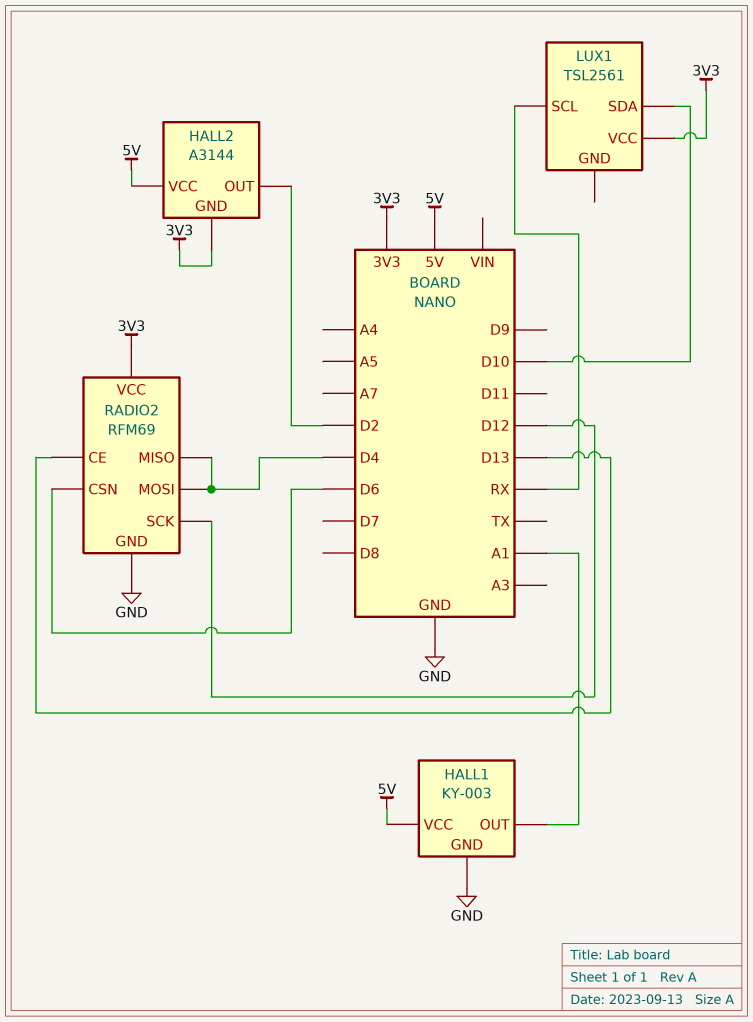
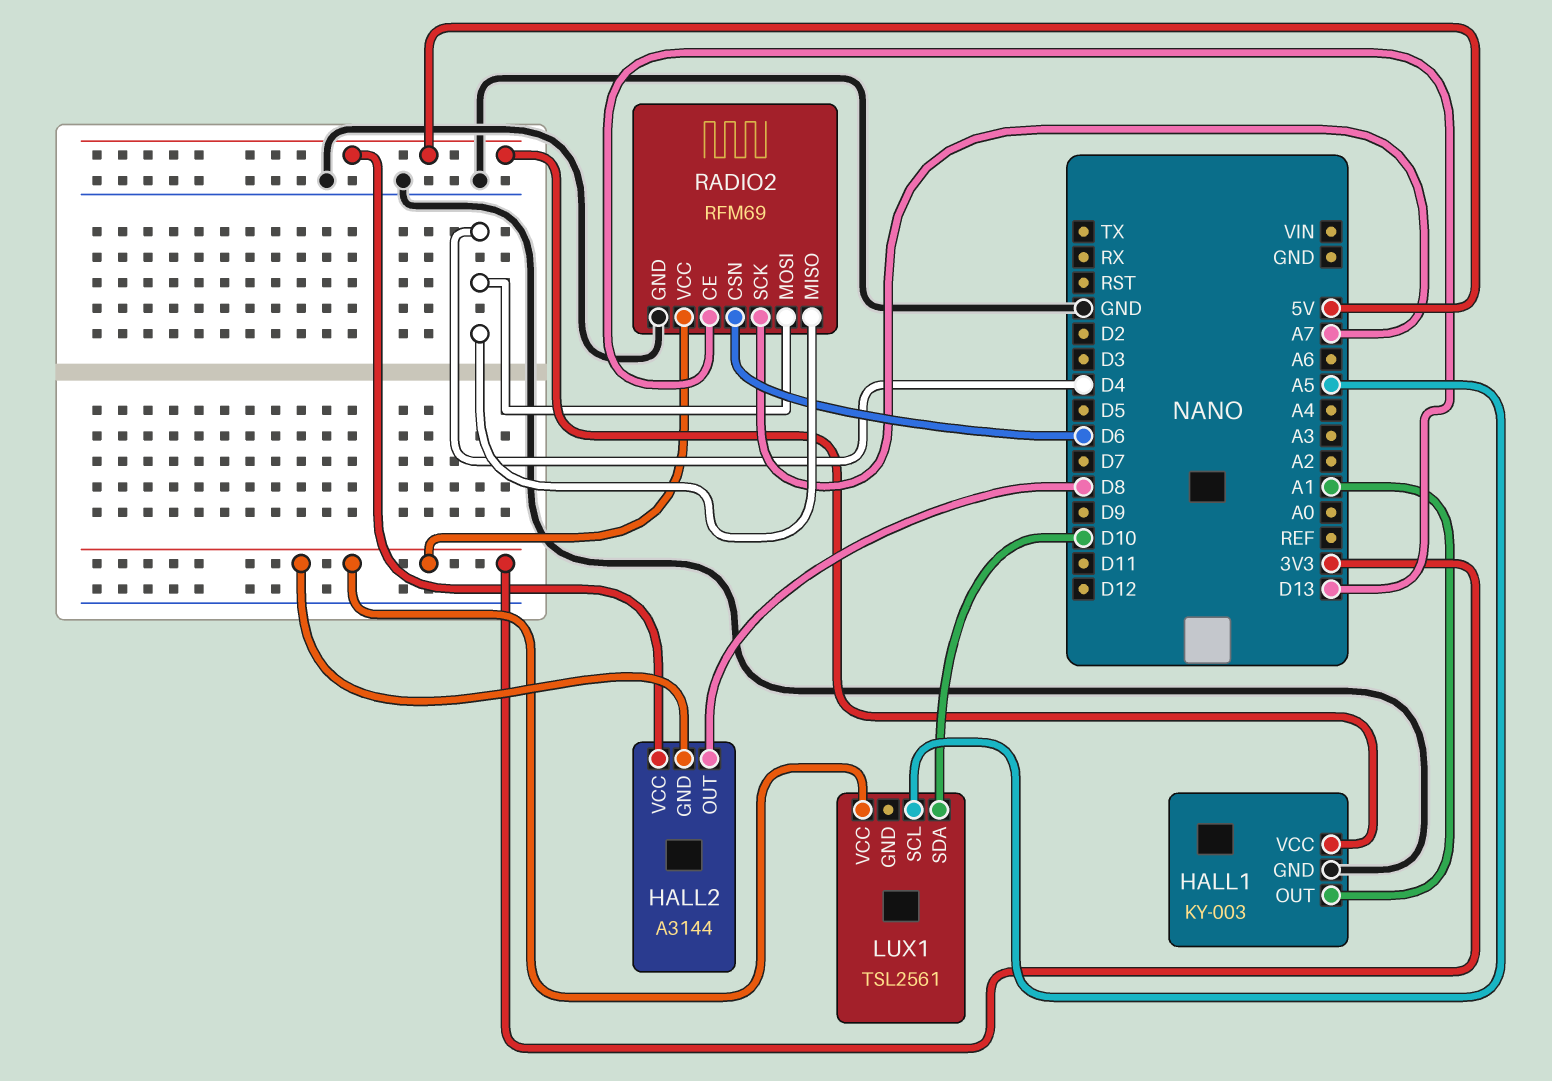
HALL2 pin OUT: D2 -> D8
LUX1 pin SCL: RX -> A5
RADIO2 pin SCK: D12 -> A7

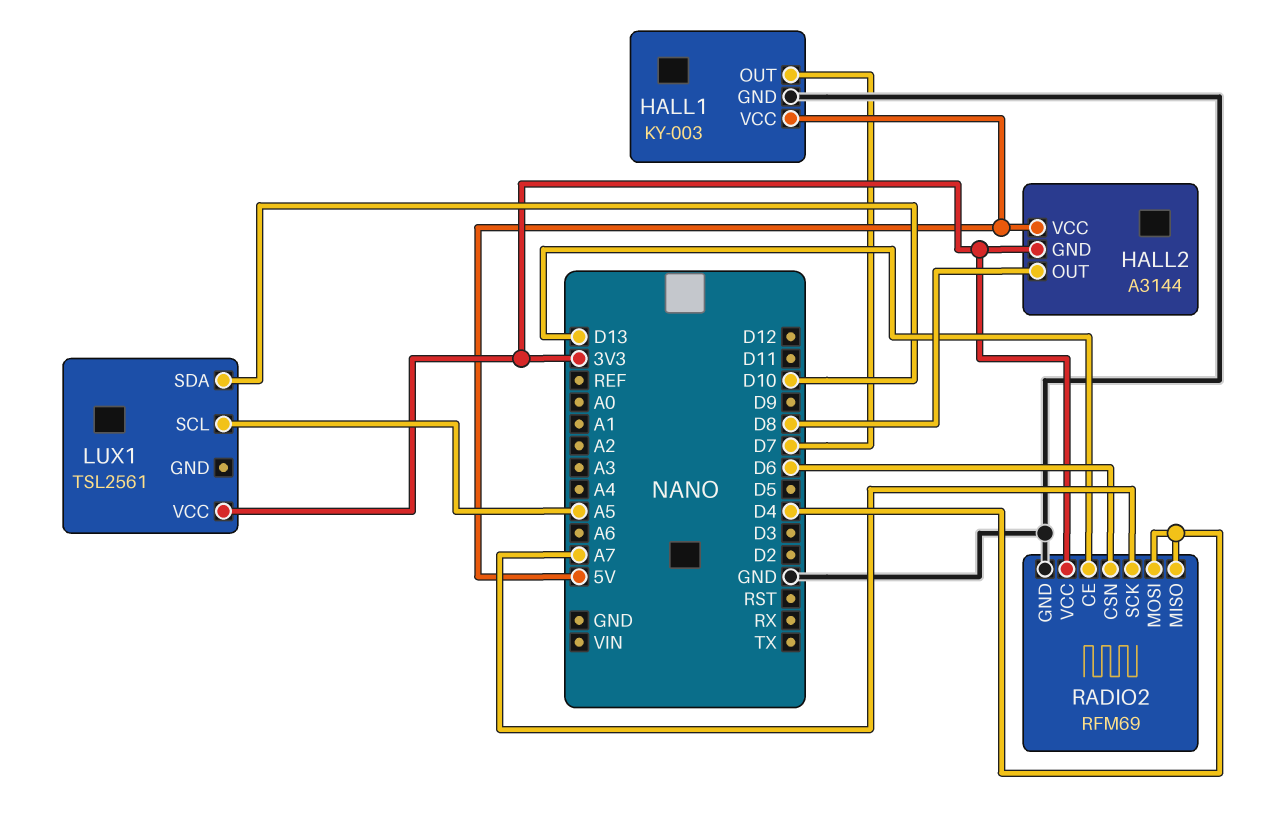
HALL1 pin OUT: A1 -> D7

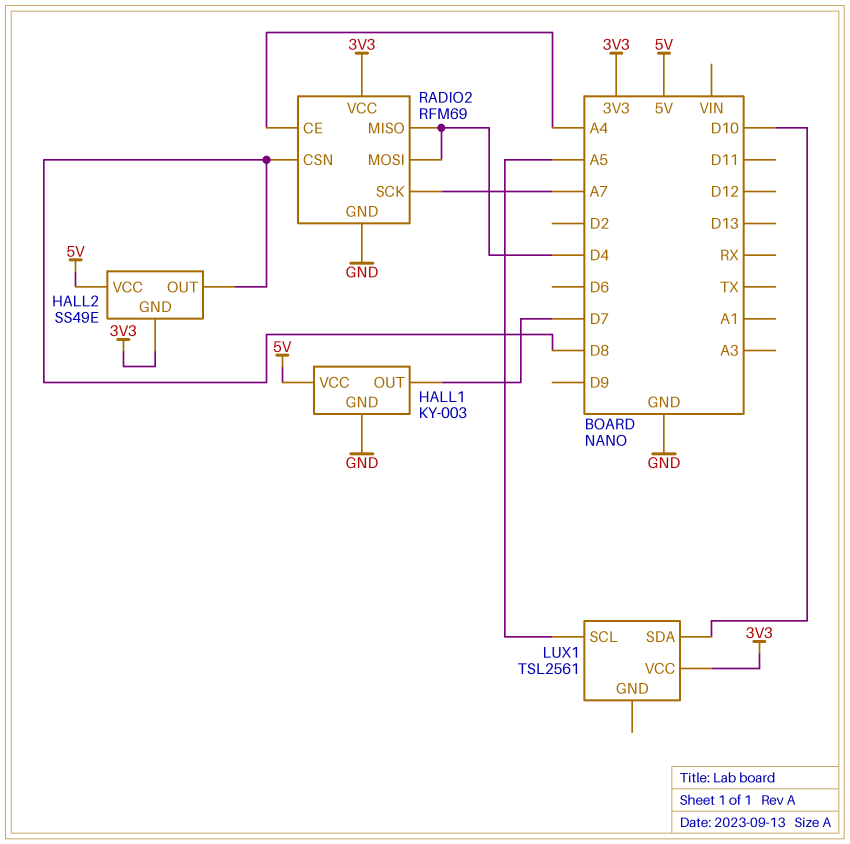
HALL2: A3144 -> SS49E
RADIO2 pin CE: D13 -> A4
RADIO2 pin CSN: D6 -> D8

